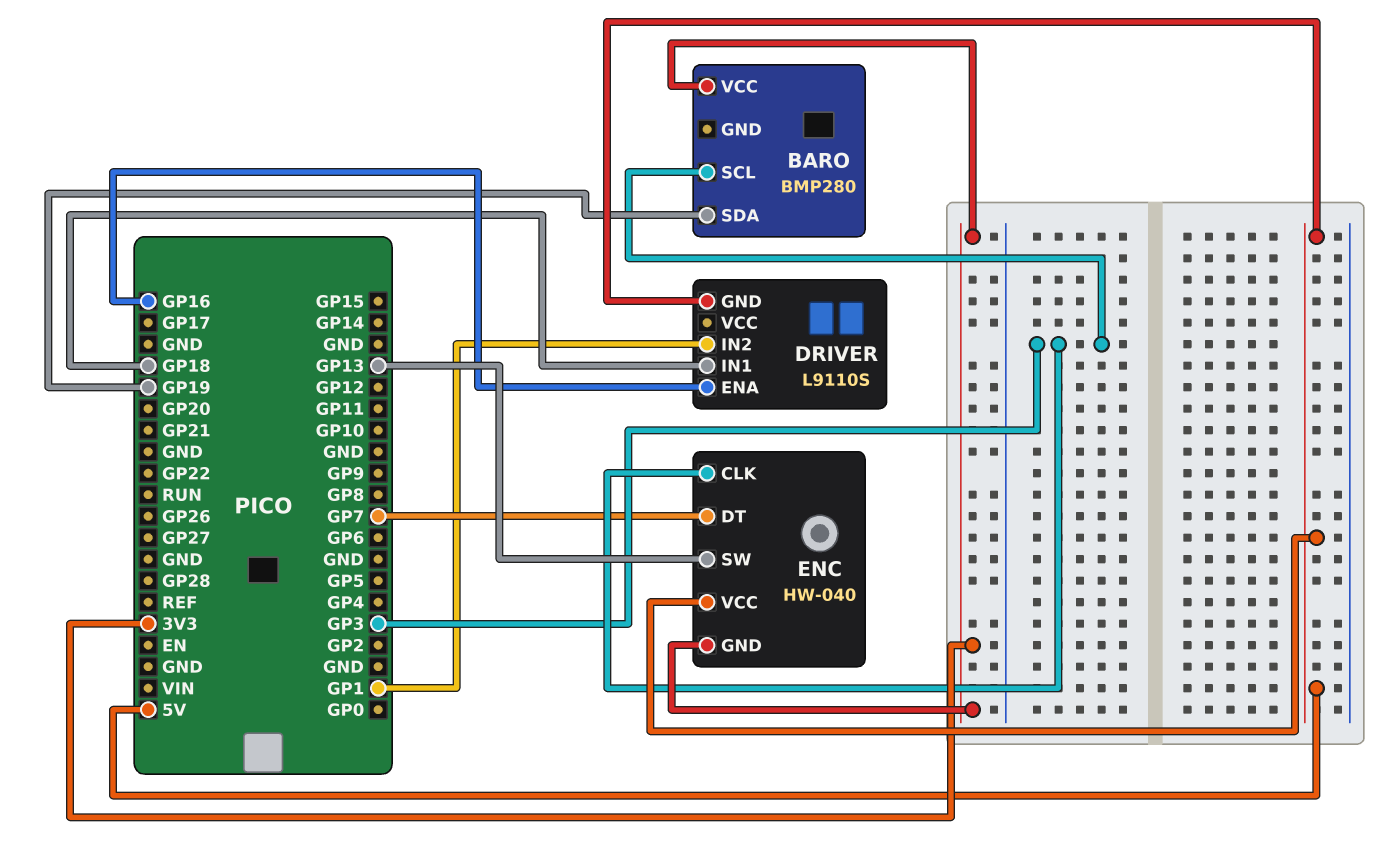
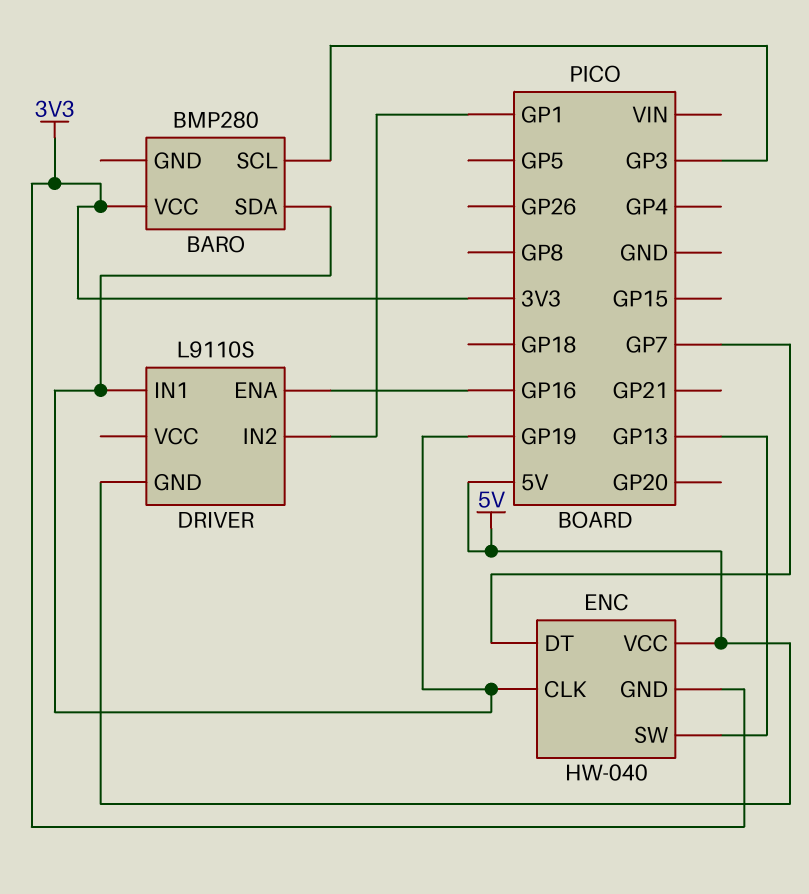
DRIVER pin IN1: GP18 -> GP19
ENC pin CLK: GP3 -> GP19

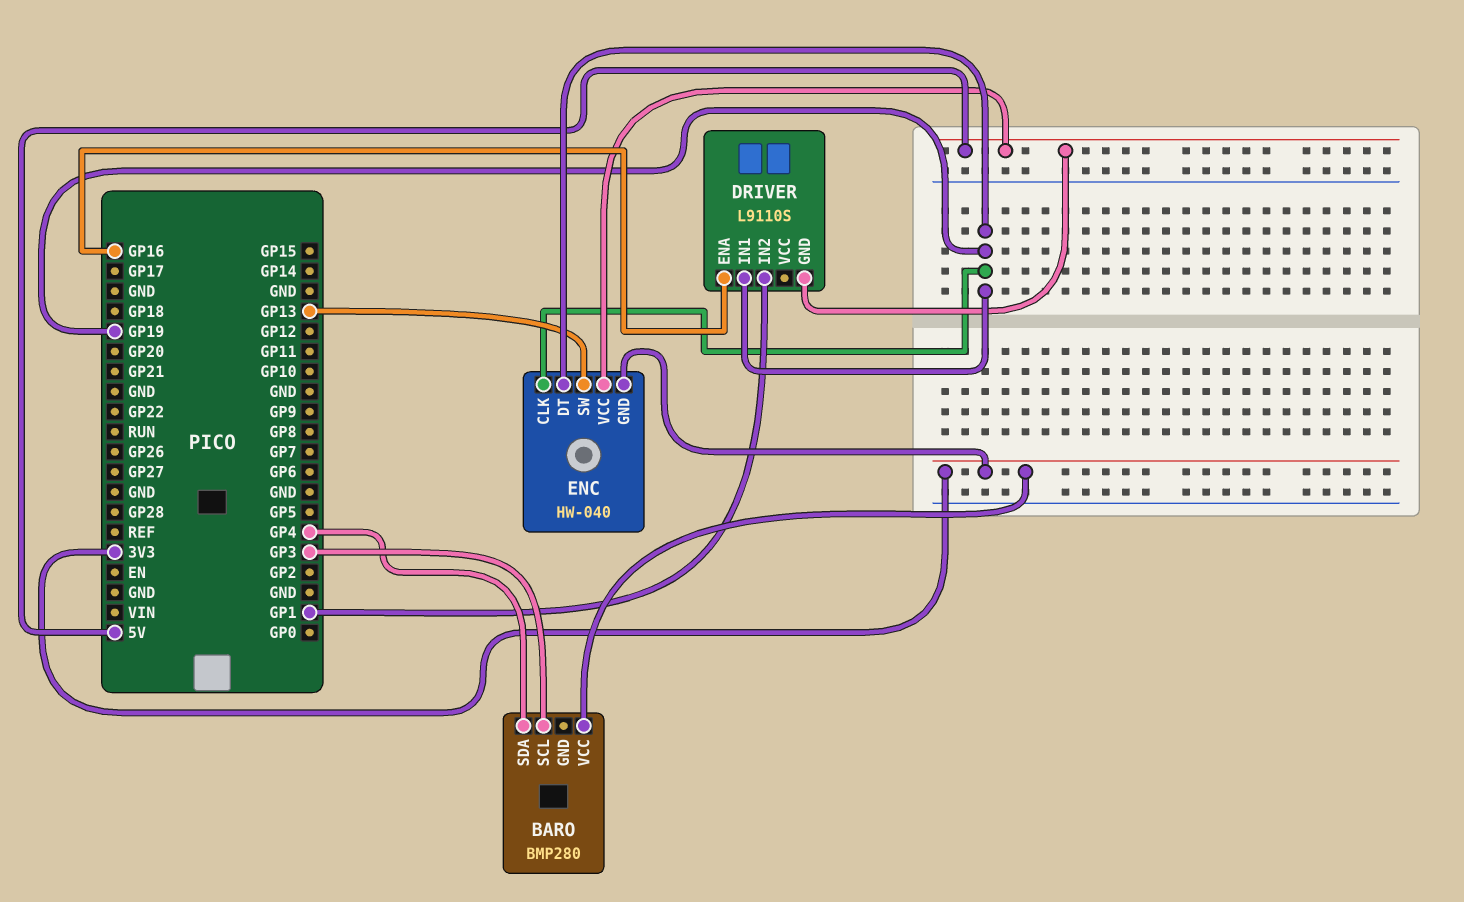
BARO pin SDA: GP19 -> GP4
ENC pin DT: GP7 -> GP19

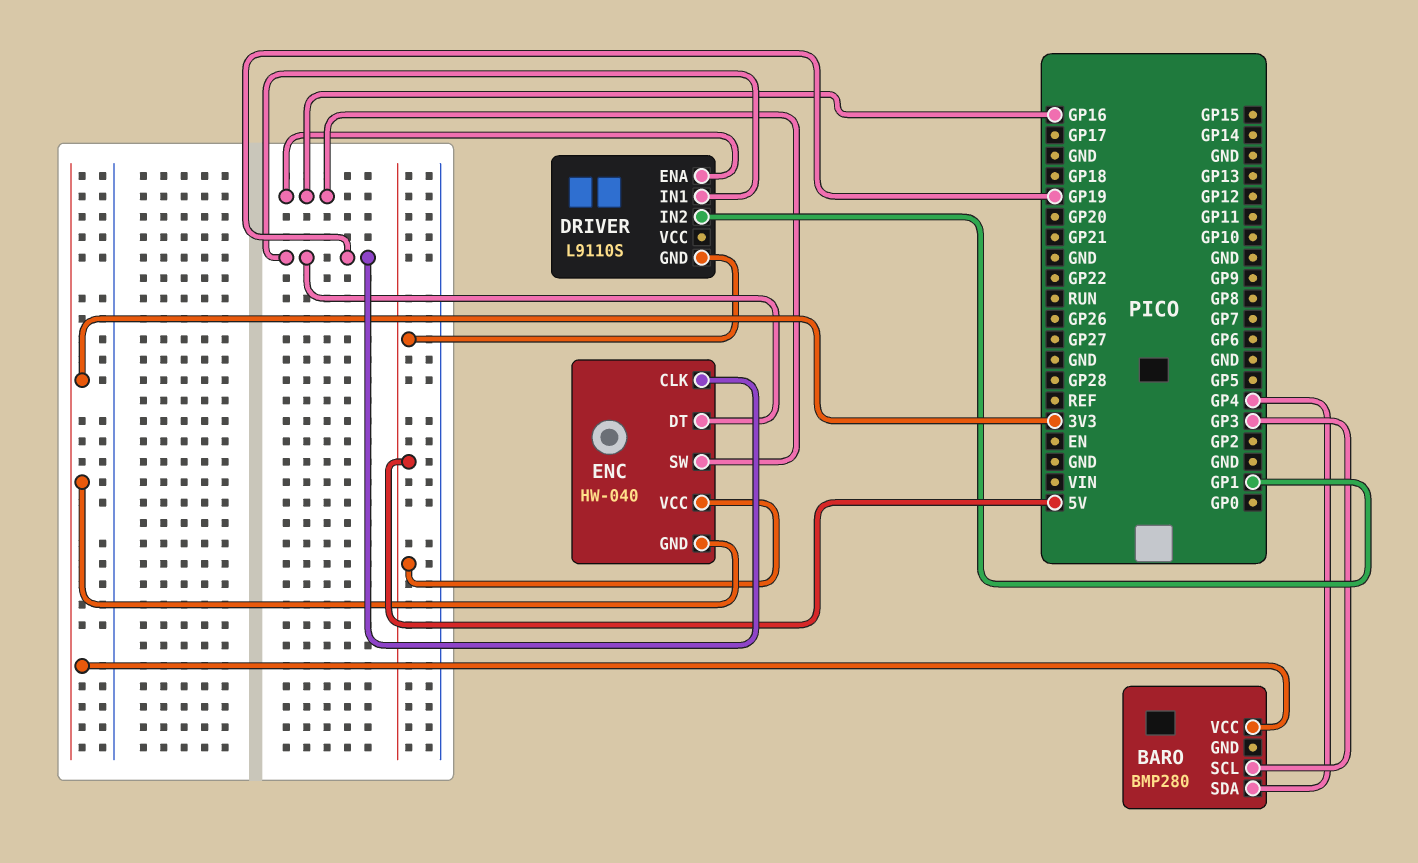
ENC pin SW: GP13 -> GP16

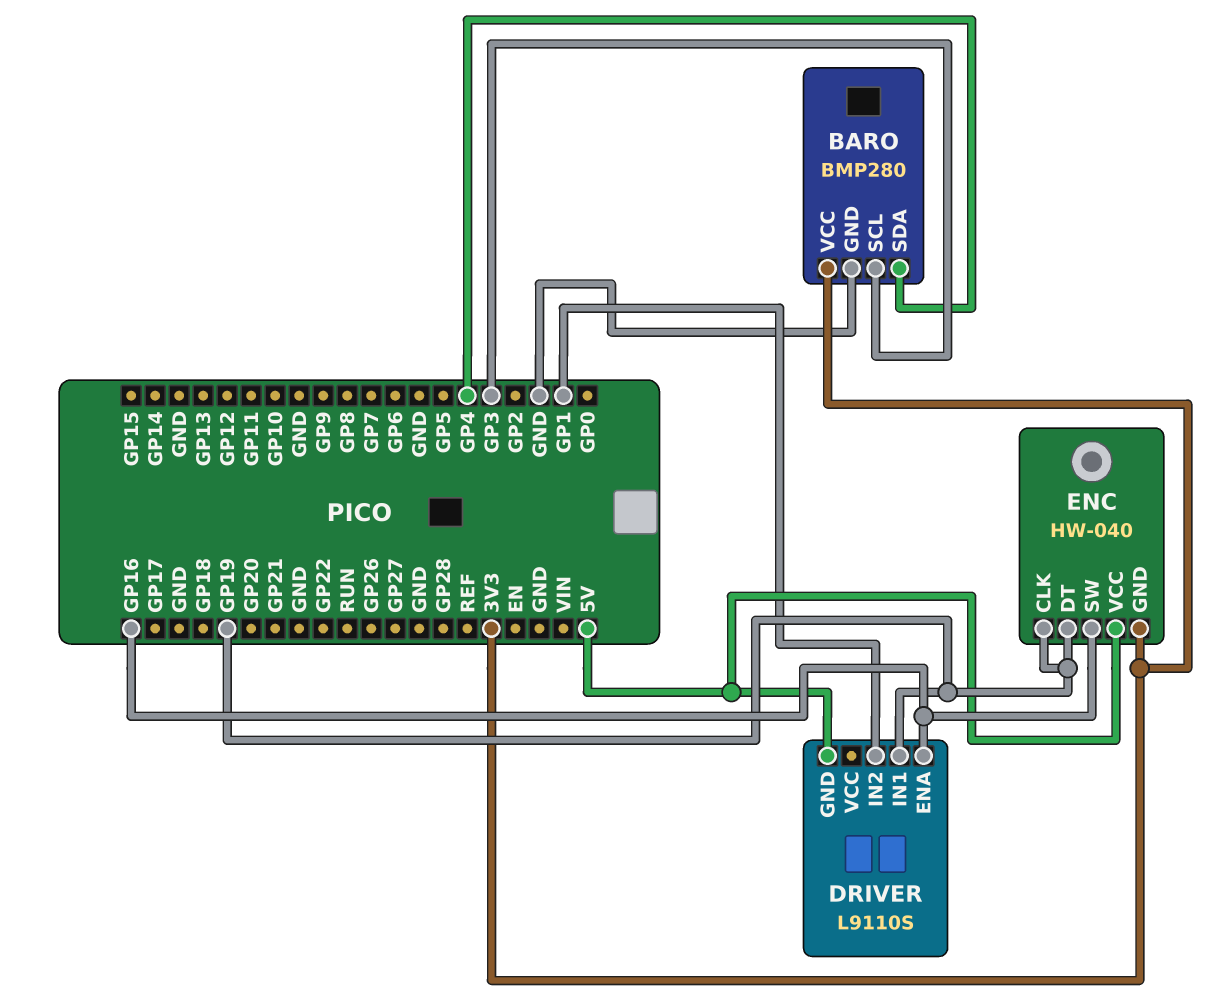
BARO pin GND: none -> GND

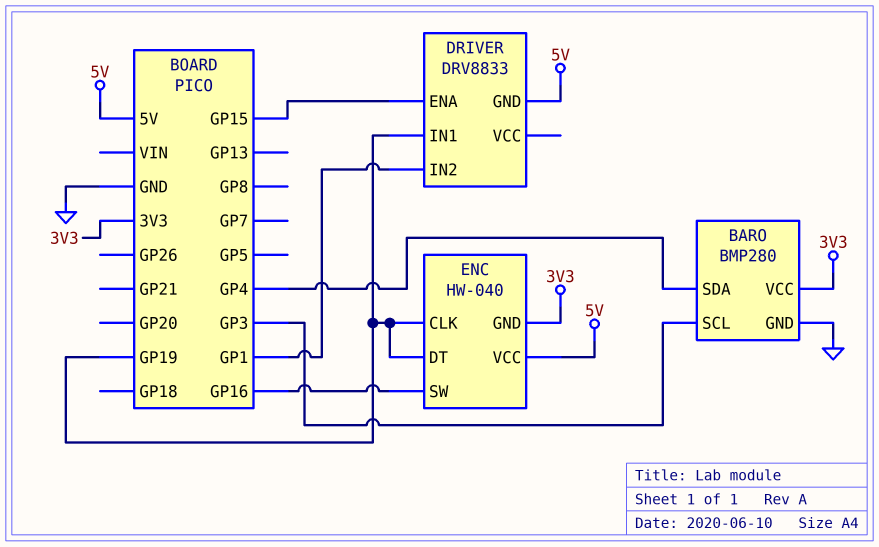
DRIVER: L9110S -> DRV8833
DRIVER pin ENA: GP16 -> GP15

